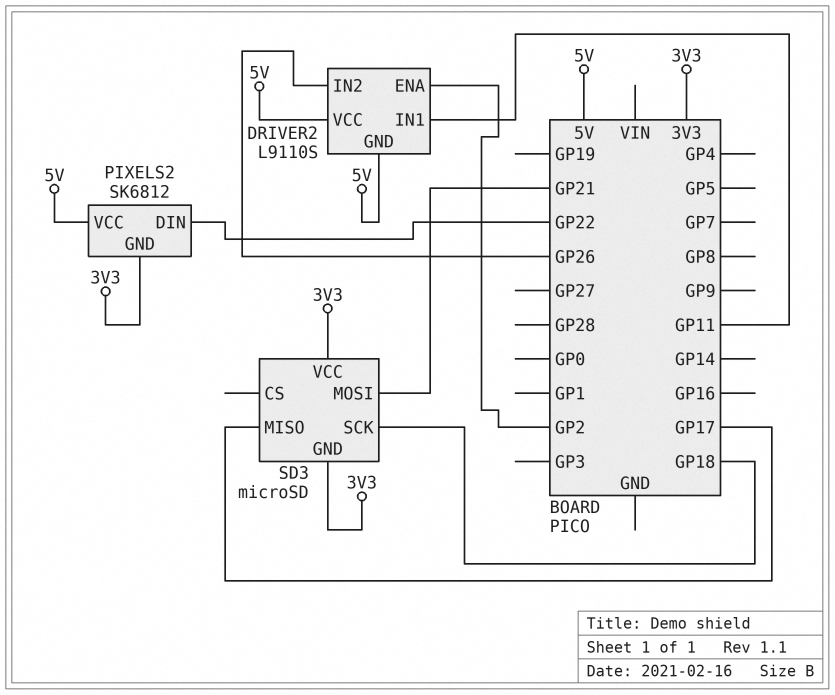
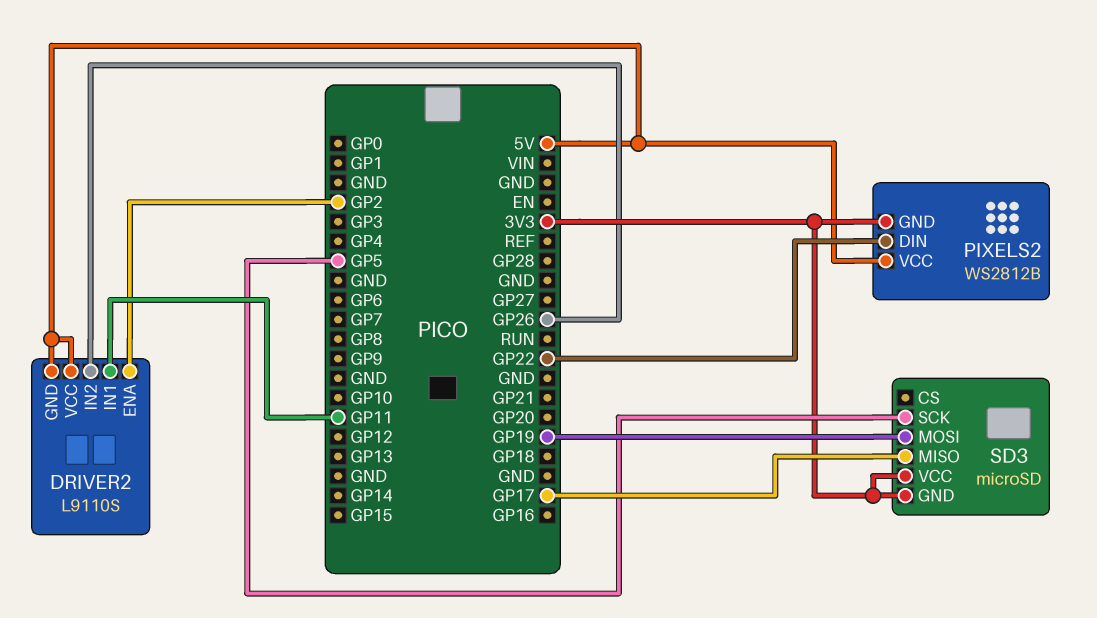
PIXELS2: SK6812 -> WS2812B
SD3 pin MOSI: GP21 -> GP19
SD3 pin SCK: GP18 -> GP5

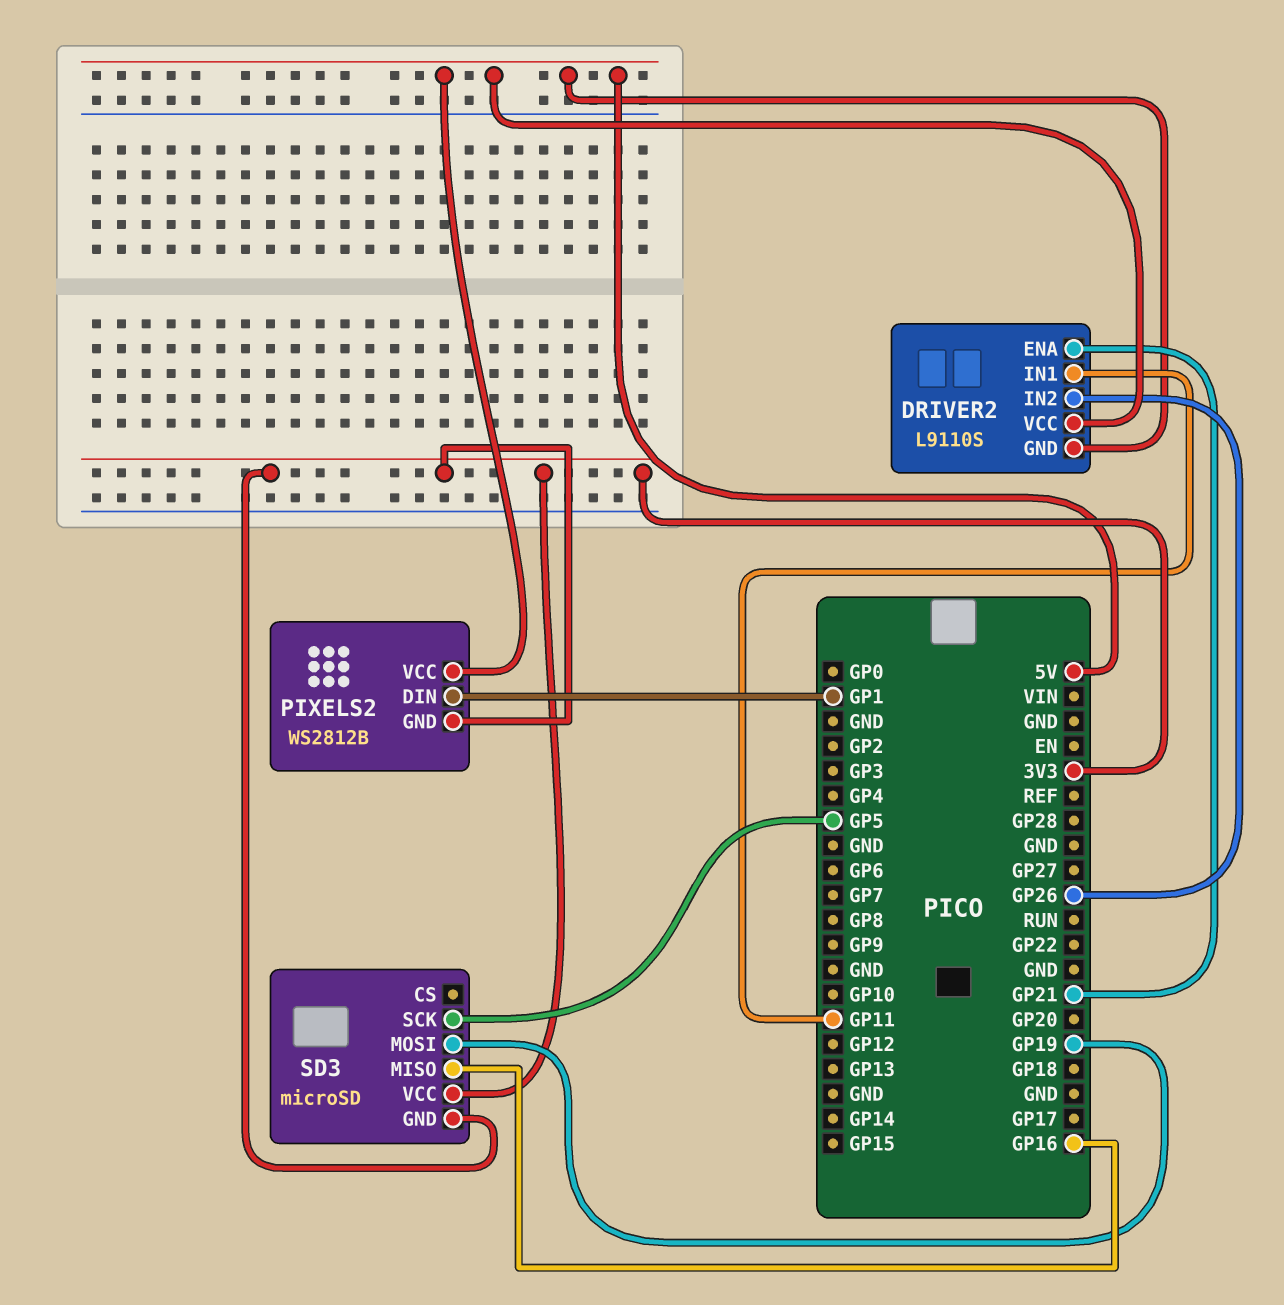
DRIVER2 pin ENA: GP2 -> GP21
PIXELS2 pin DIN: GP22 -> GP1
SD3 pin MISO: GP17 -> GP16

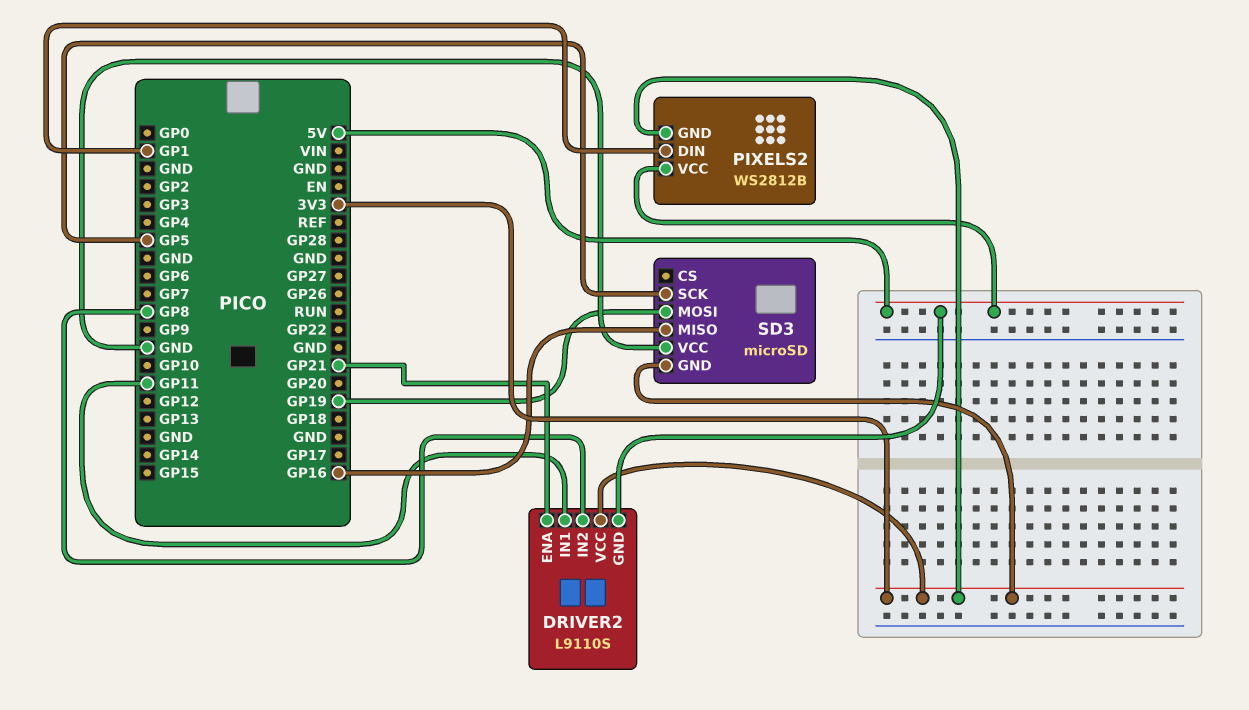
DRIVER2 pin IN2: GP26 -> GP8
DRIVER2 pin VCC: 5V -> 3V3
SD3 pin VCC: 3V3 -> GND

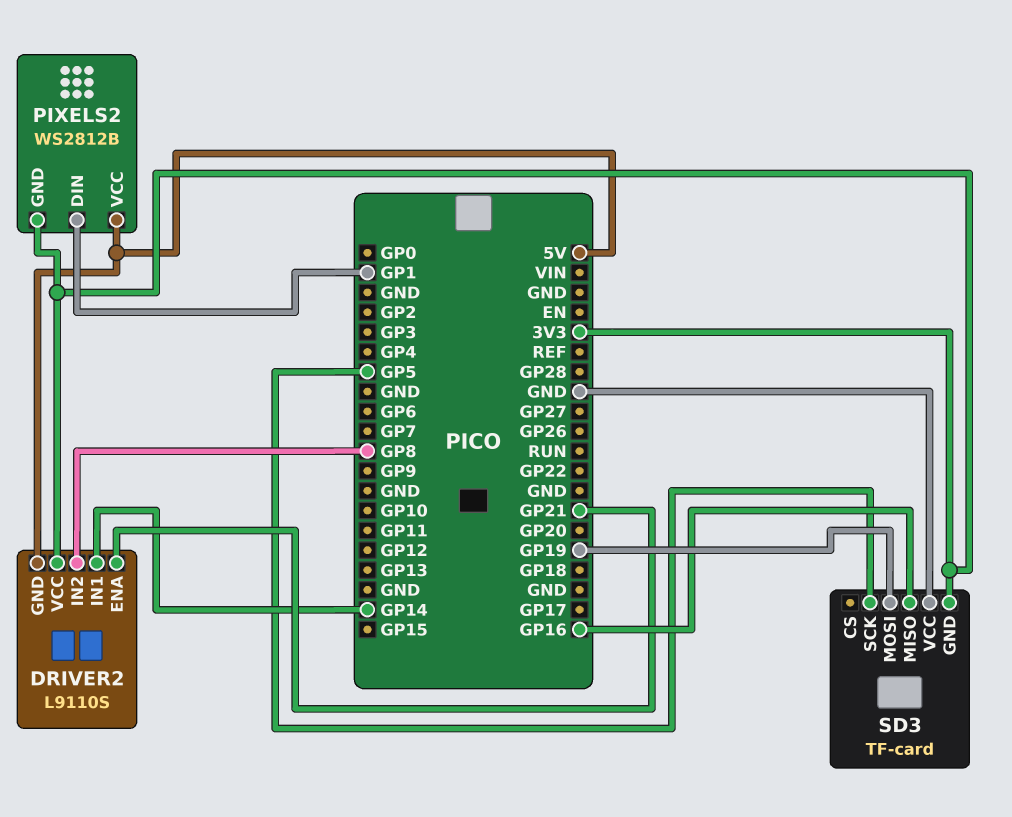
DRIVER2 pin IN1: GP11 -> GP14
SD3: microSD -> TF-card

